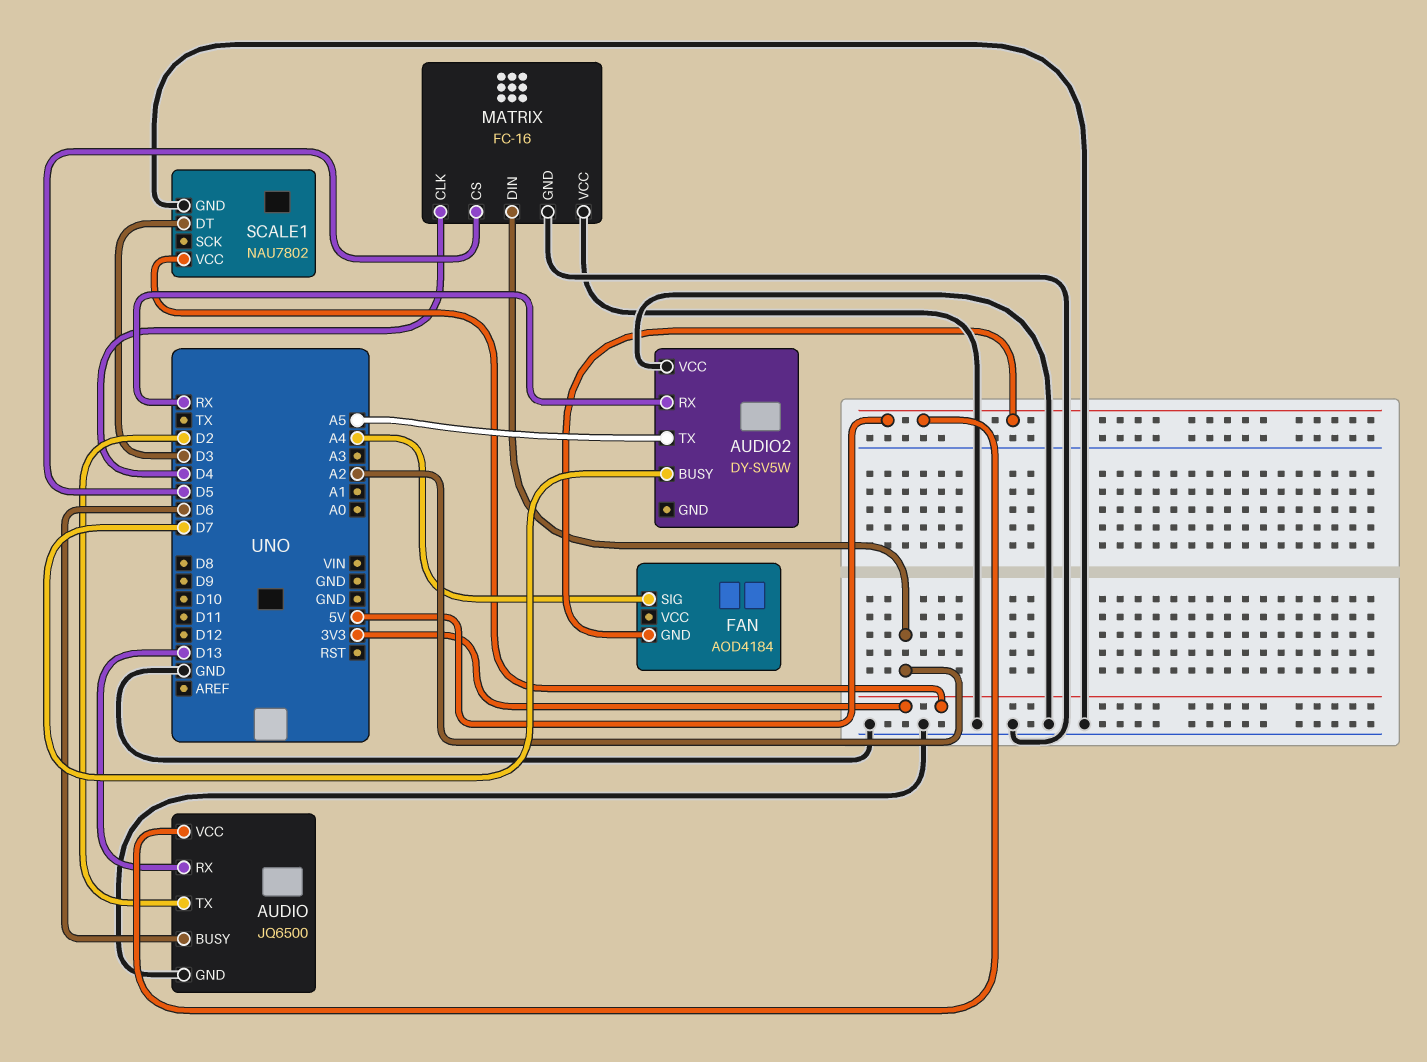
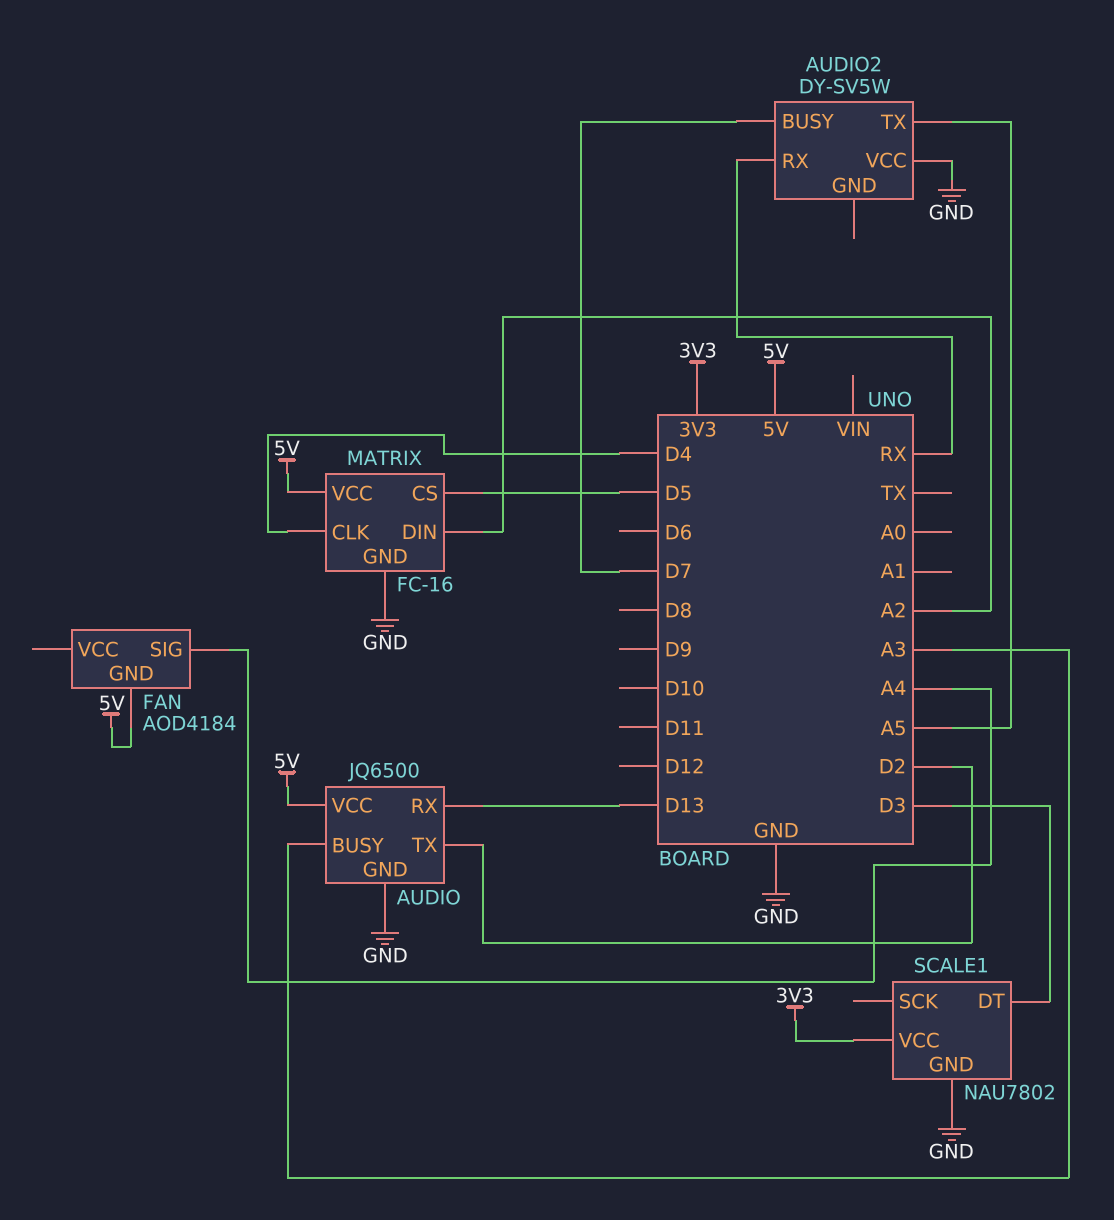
AUDIO pin BUSY: D6 -> A3
MATRIX pin VCC: GND -> 5V

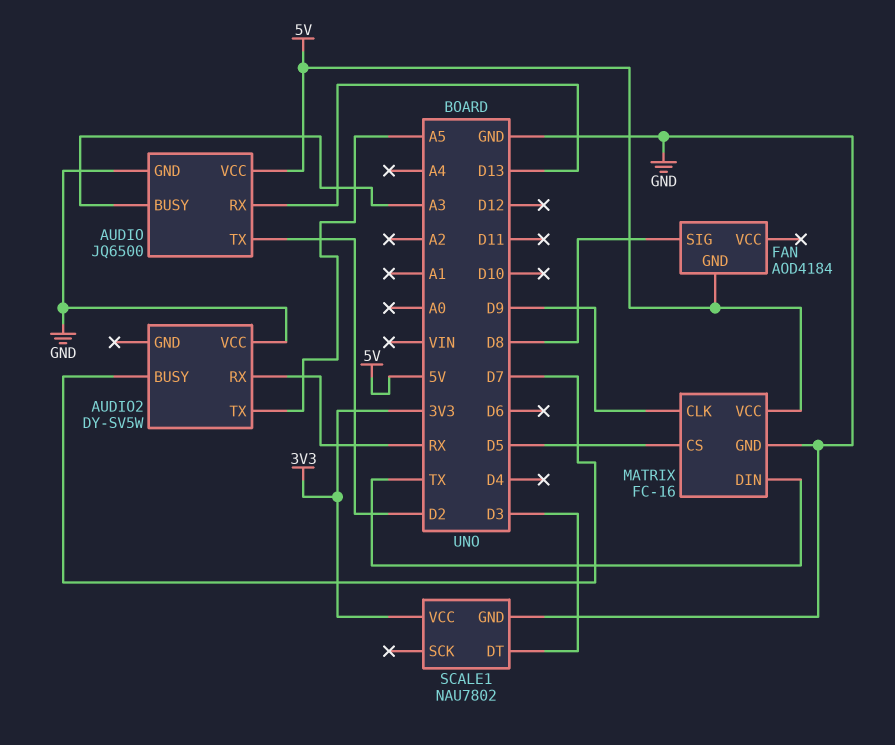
FAN pin SIG: A4 -> D8
MATRIX pin CLK: D4 -> D9
MATRIX pin DIN: A2 -> TX

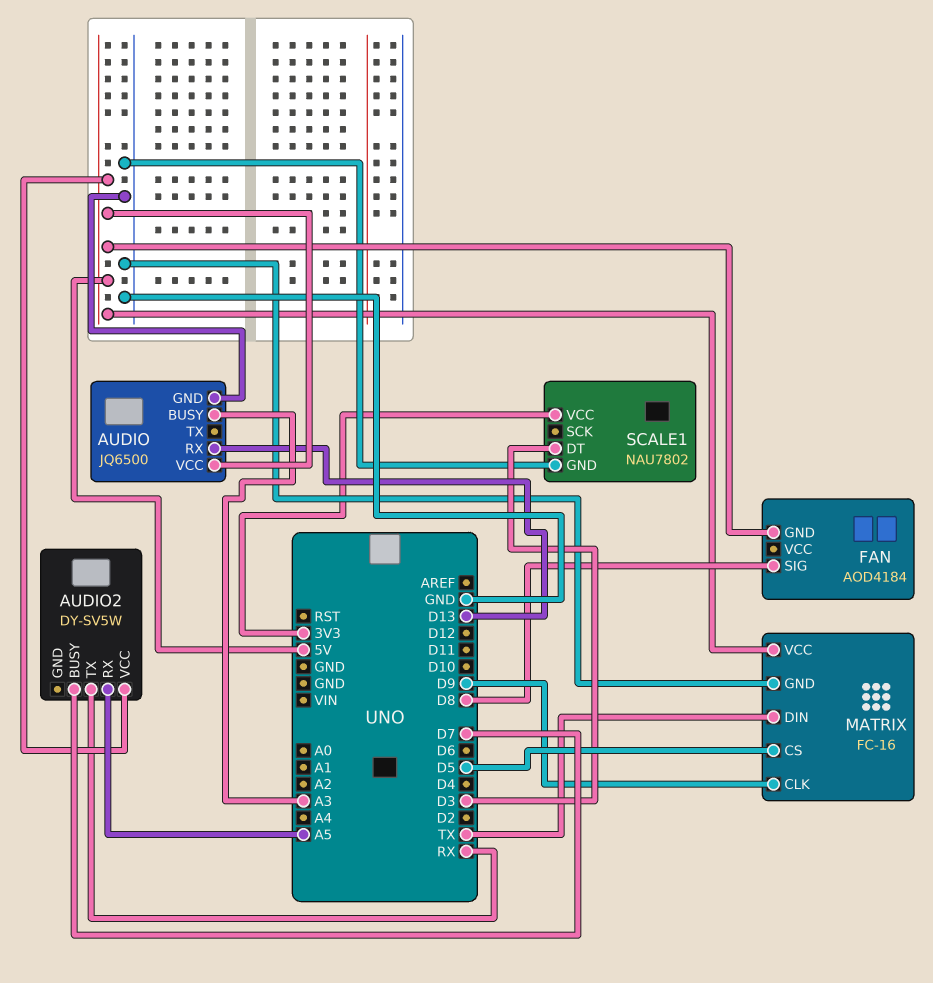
AUDIO pin TX: D2 -> none
AUDIO2 pin RX: RX -> A5
AUDIO2 pin TX: A5 -> RX
AUDIO2 pin VCC: GND -> 5V

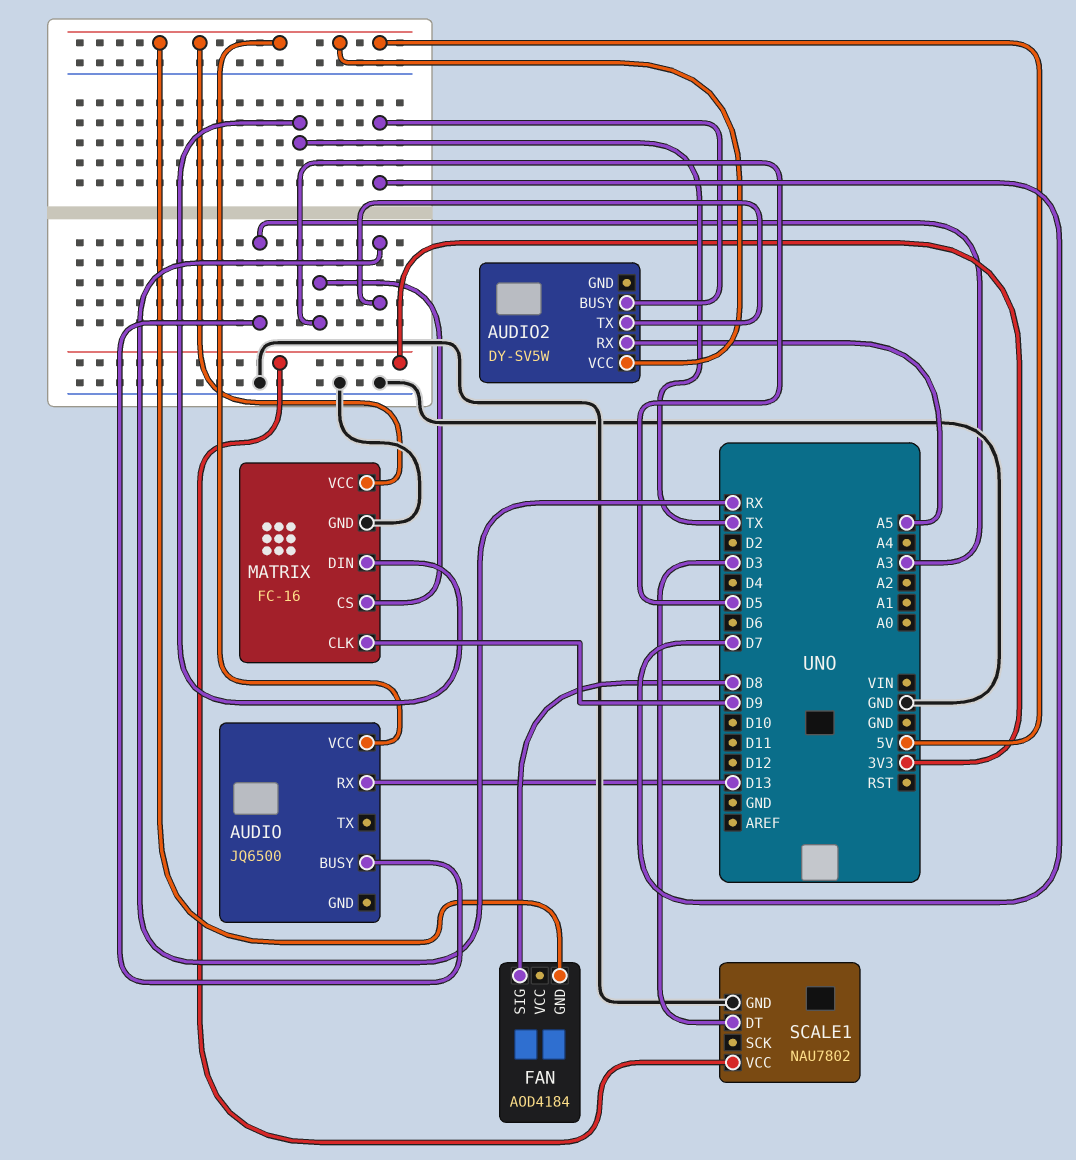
AUDIO pin GND: GND -> none

